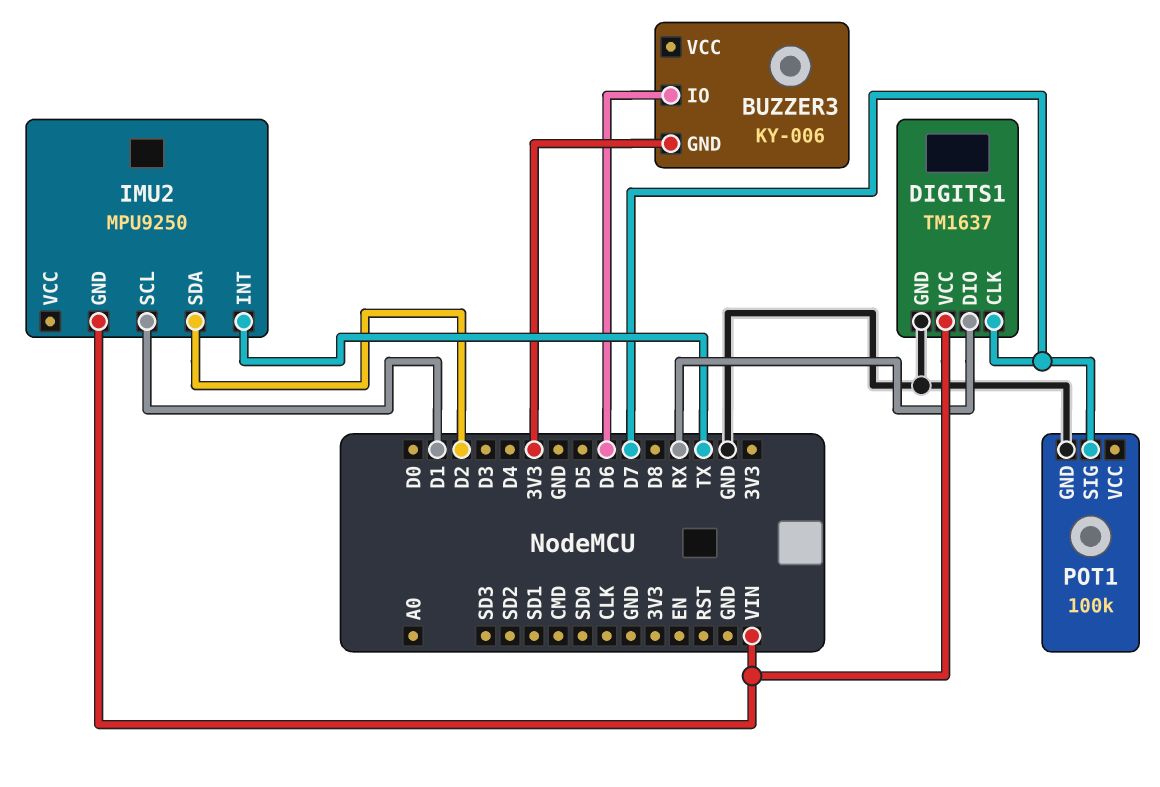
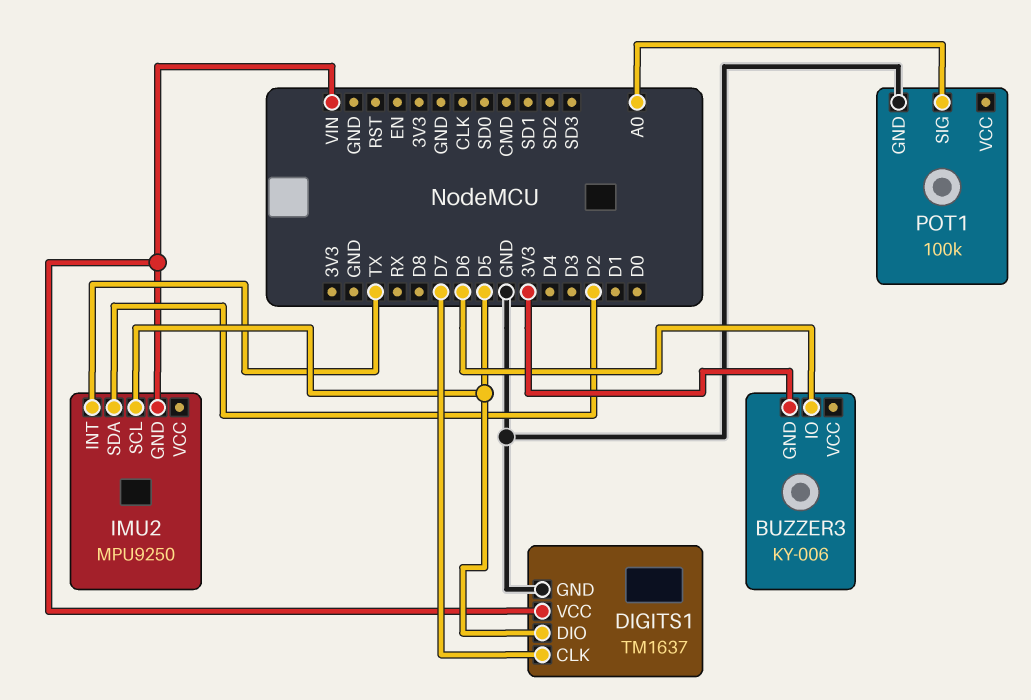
DIGITS1 pin DIO: RX -> D5
IMU2 pin SCL: D1 -> D5
POT1 pin SIG: D7 -> A0

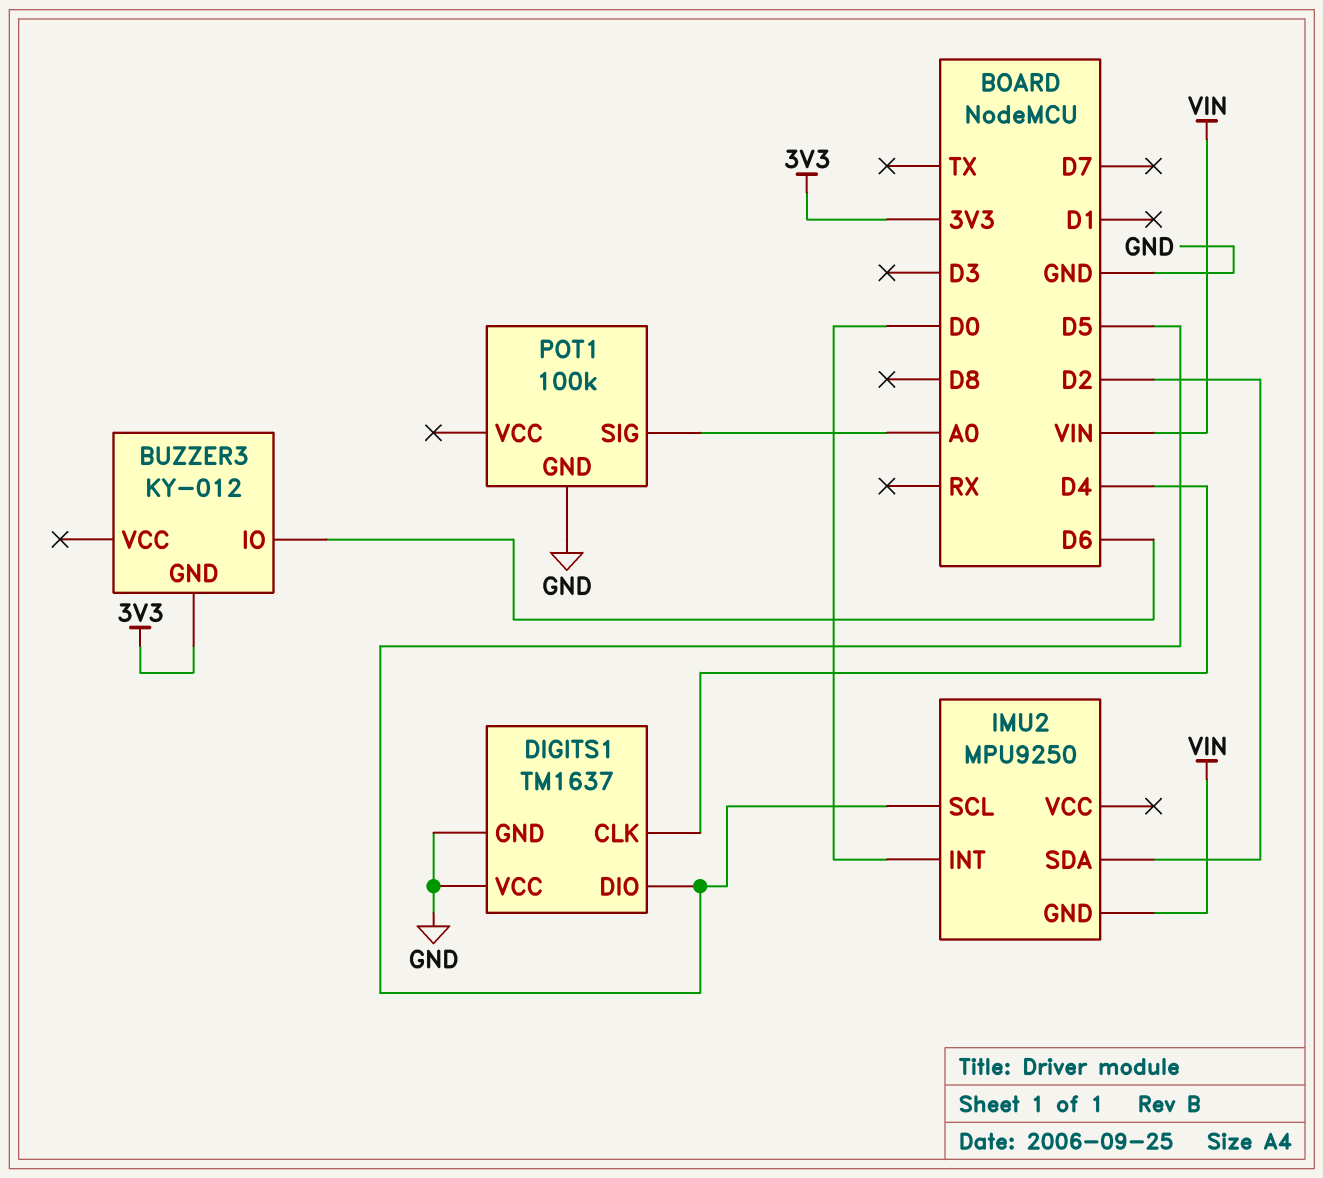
BUZZER3: KY-006 -> KY-012
DIGITS1 pin CLK: D7 -> D4
DIGITS1 pin VCC: VIN -> GND
IMU2 pin INT: TX -> D0

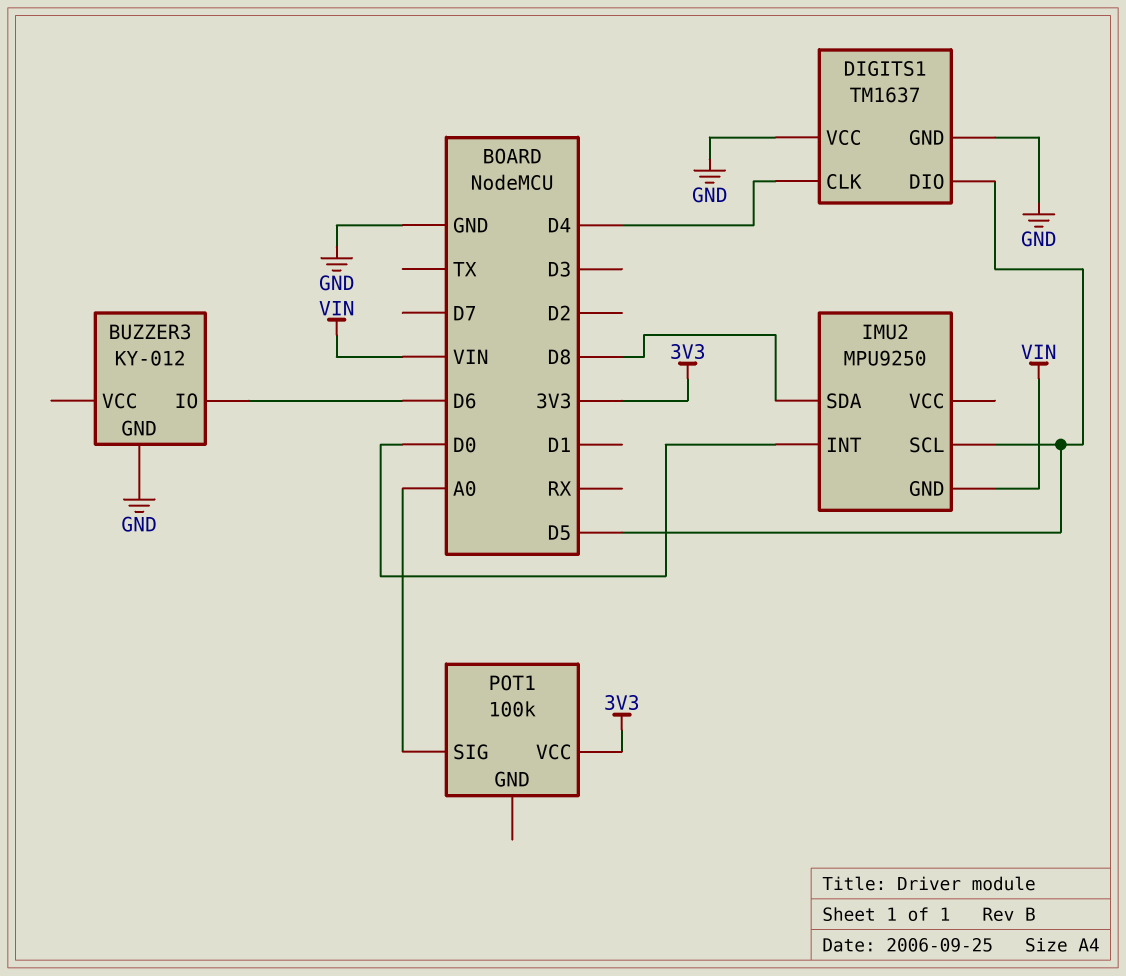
BUZZER3 pin GND: 3V3 -> GND
IMU2 pin SDA: D2 -> D8
POT1 pin GND: GND -> none
POT1 pin VCC: none -> 3V3

